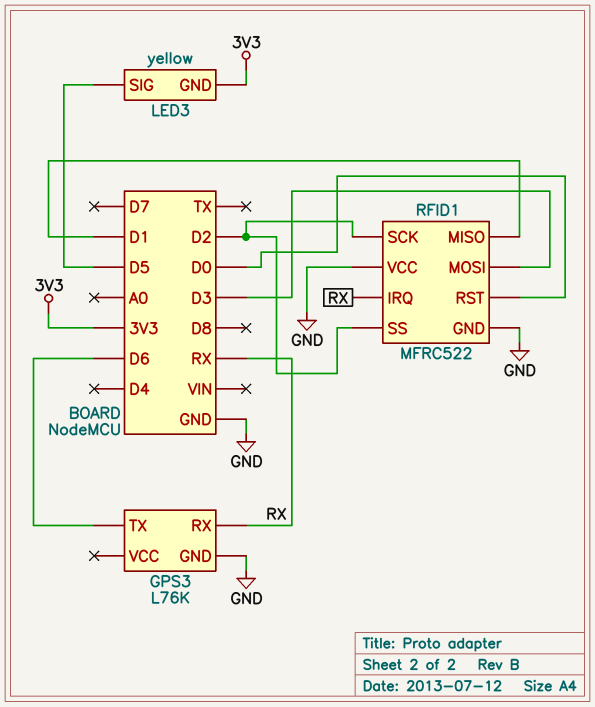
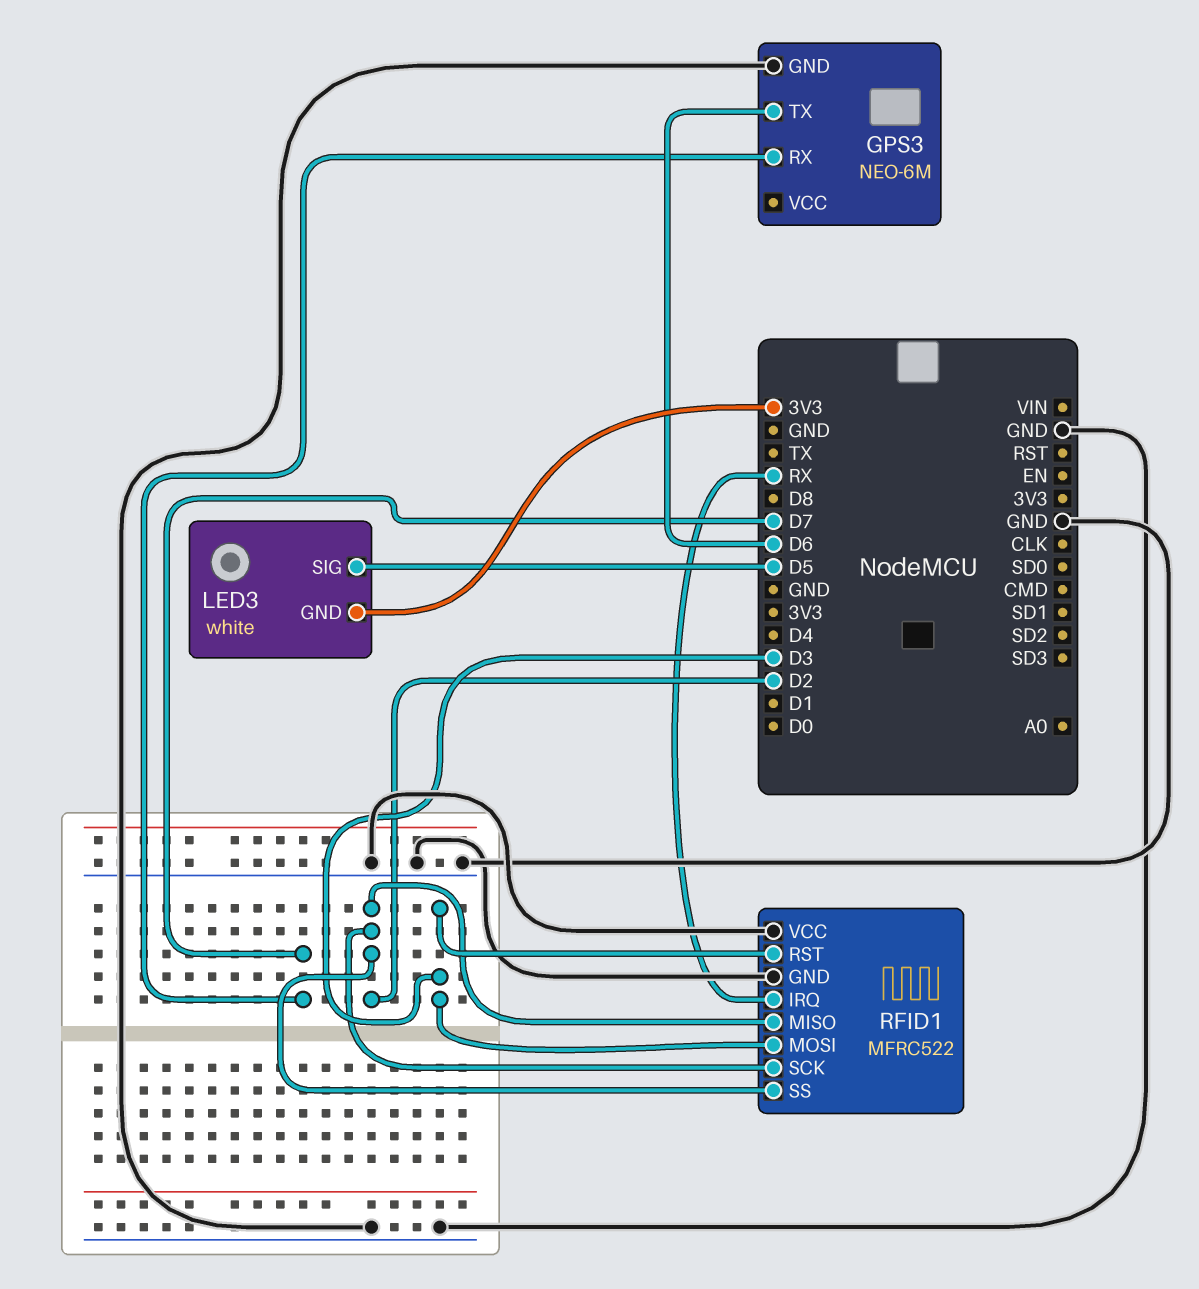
GPS3: L76K -> NEO-6M
GPS3 pin RX: RX -> D7
LED3: yellow -> white
RFID1 pin MISO: D1 -> D2
RFID1 pin RST: D0 -> D3

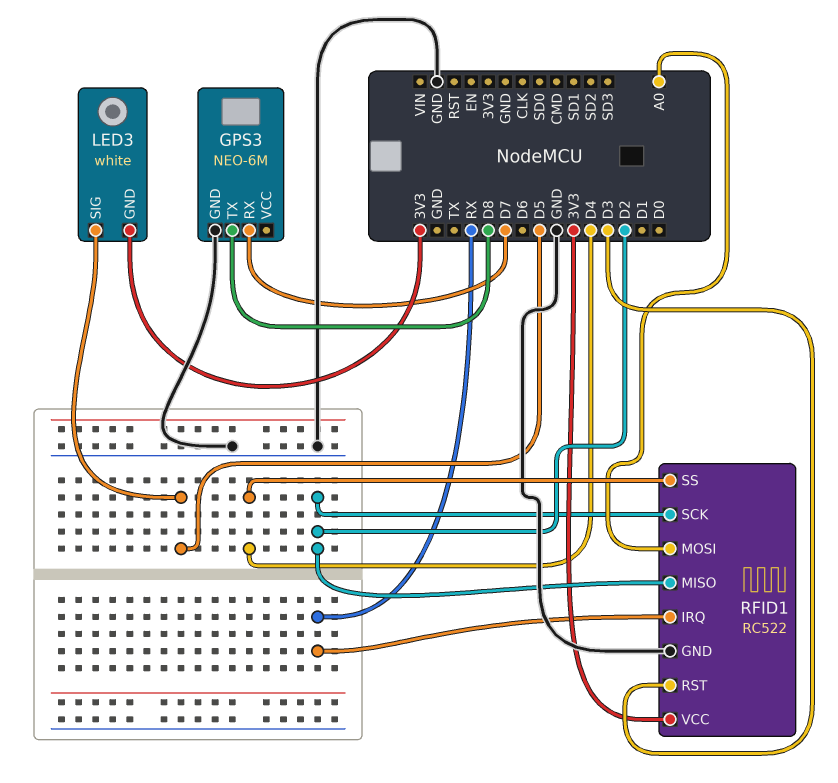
GPS3 pin TX: D6 -> D8
RFID1: MFRC522 -> RC522
RFID1 pin MOSI: D3 -> A0
RFID1 pin SS: D2 -> D4
RFID1 pin VCC: GND -> 3V3

